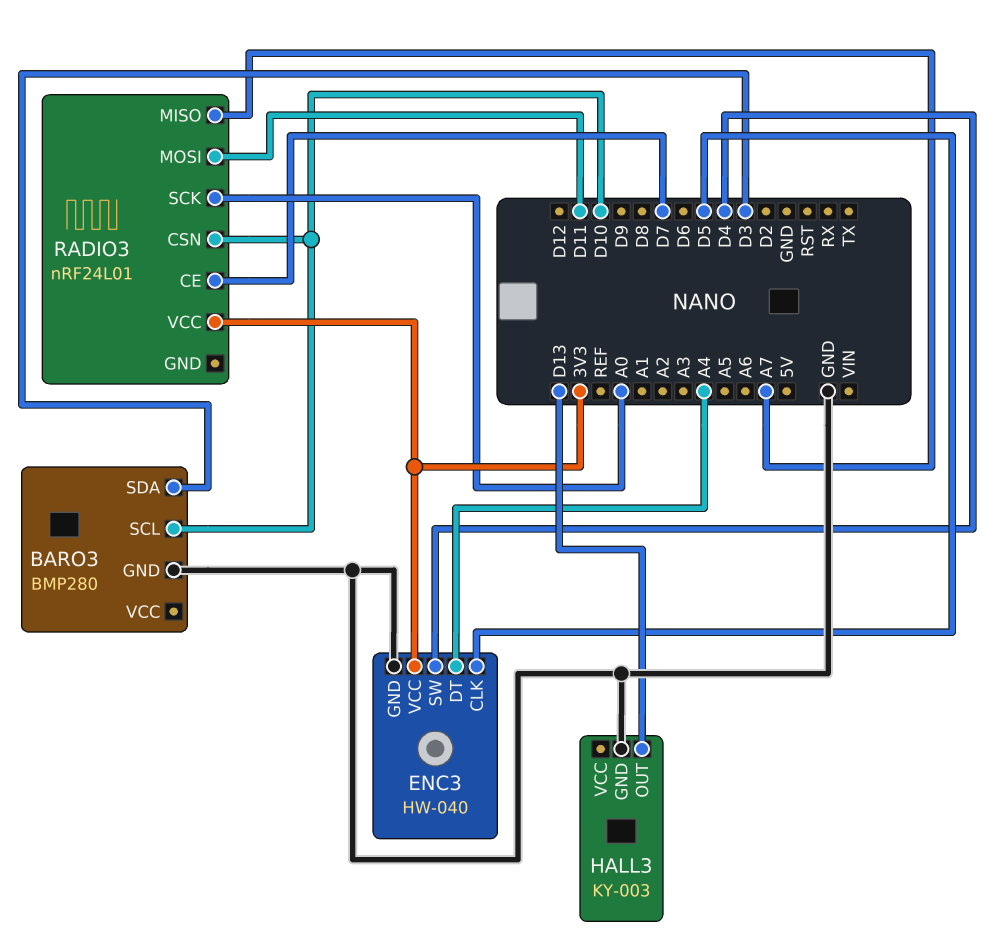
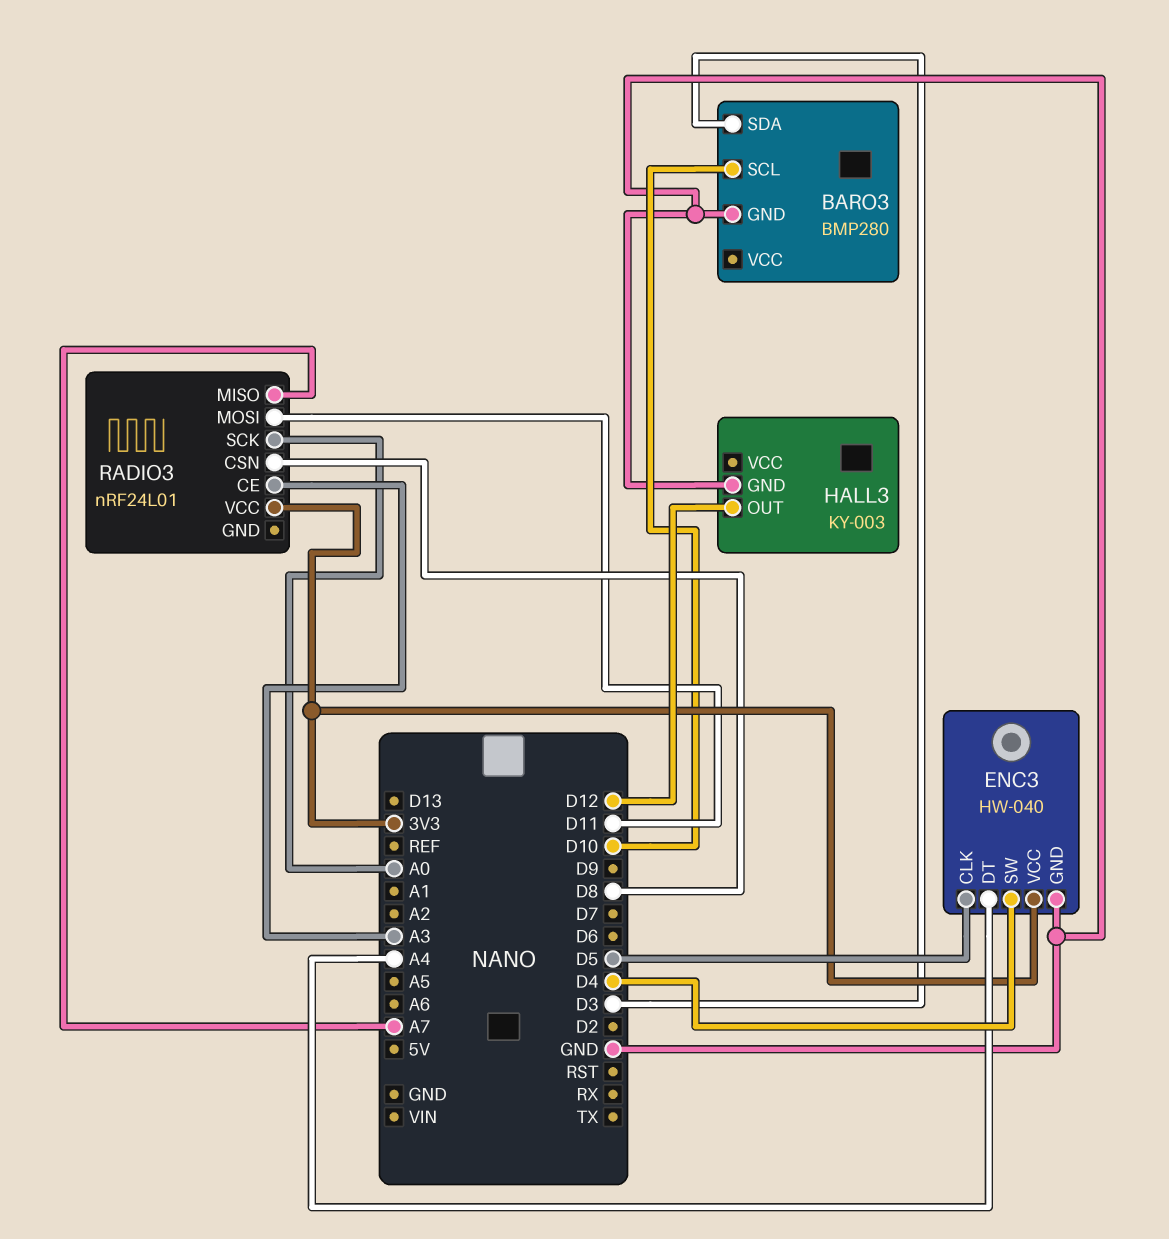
HALL3 pin OUT: D13 -> D12
RADIO3 pin CE: D7 -> A3
RADIO3 pin CSN: D10 -> D8

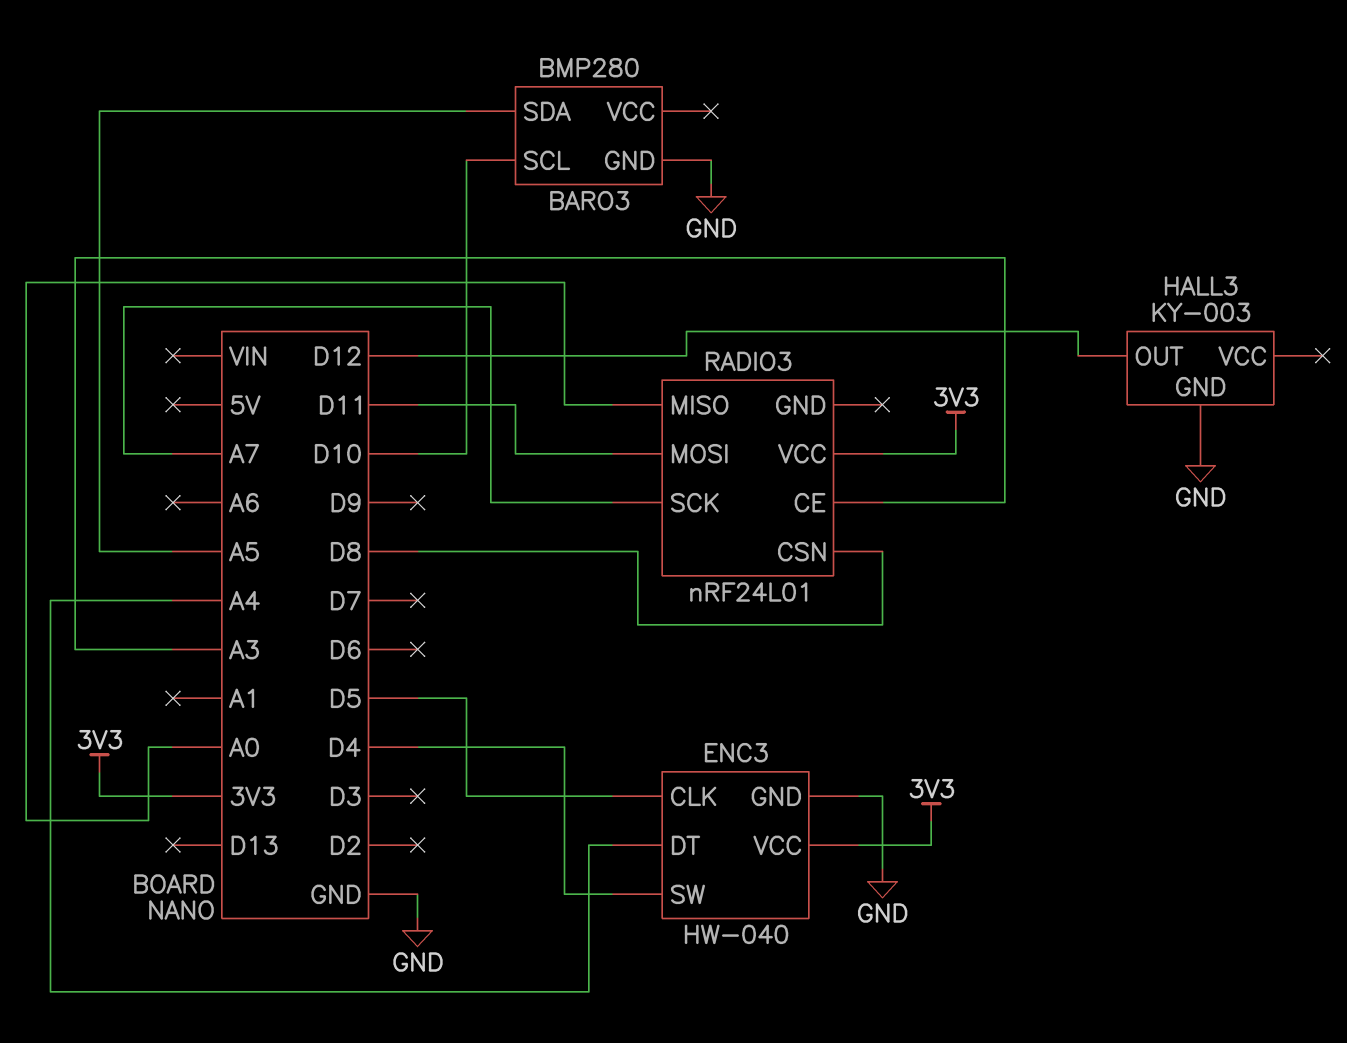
BARO3 pin SDA: D3 -> A5
RADIO3 pin MISO: A7 -> A0
RADIO3 pin SCK: A0 -> A7

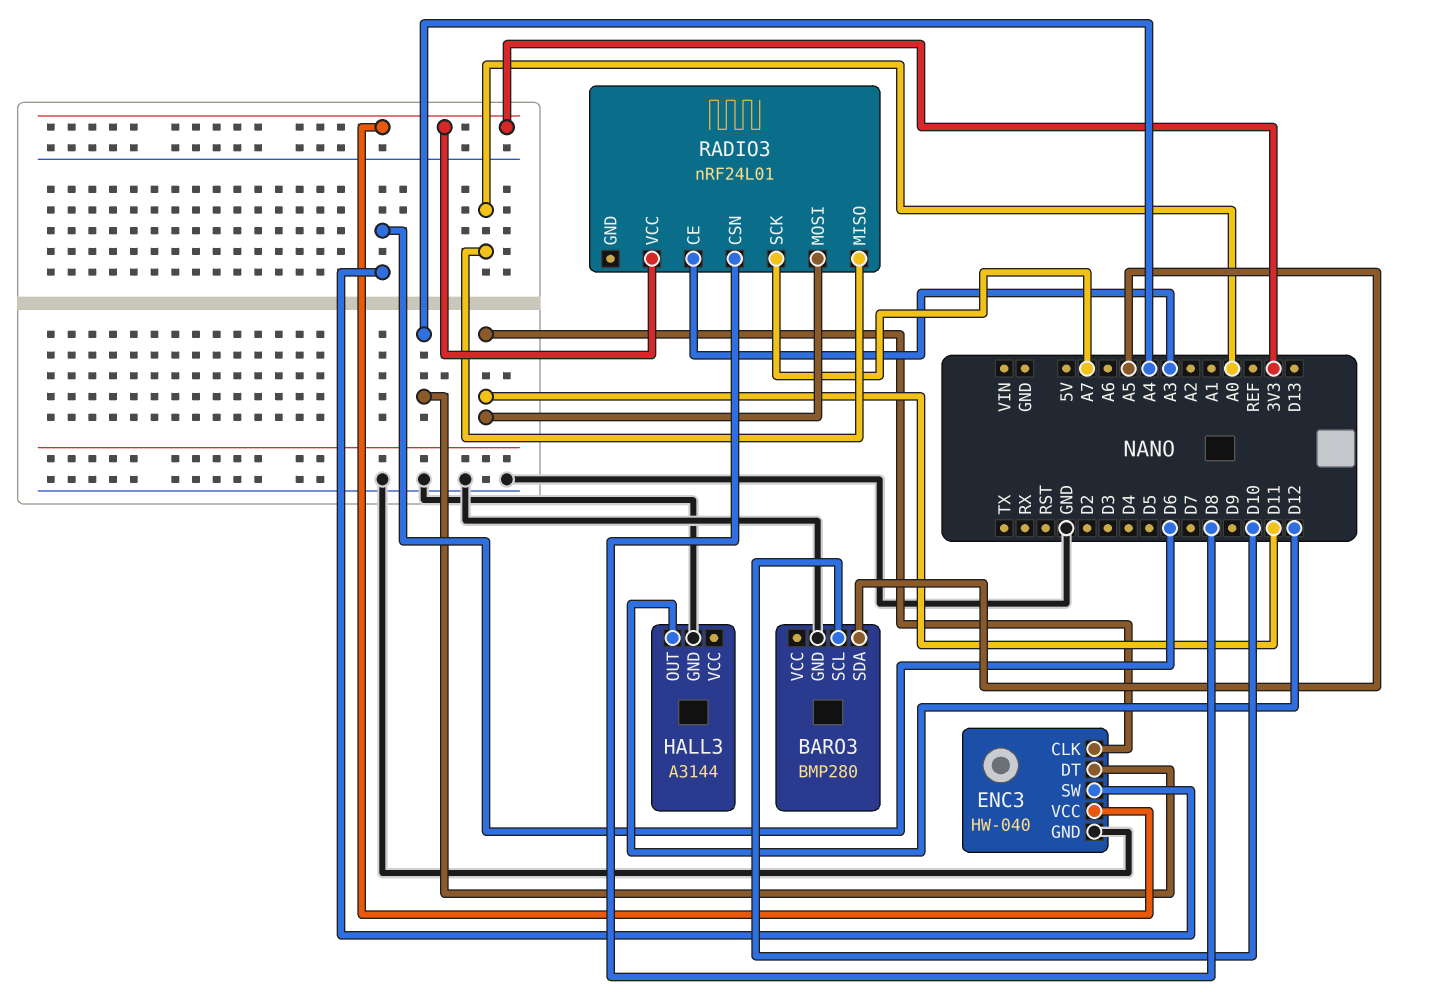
ENC3 pin CLK: D5 -> D11
ENC3 pin SW: D4 -> D6
HALL3: KY-003 -> A3144

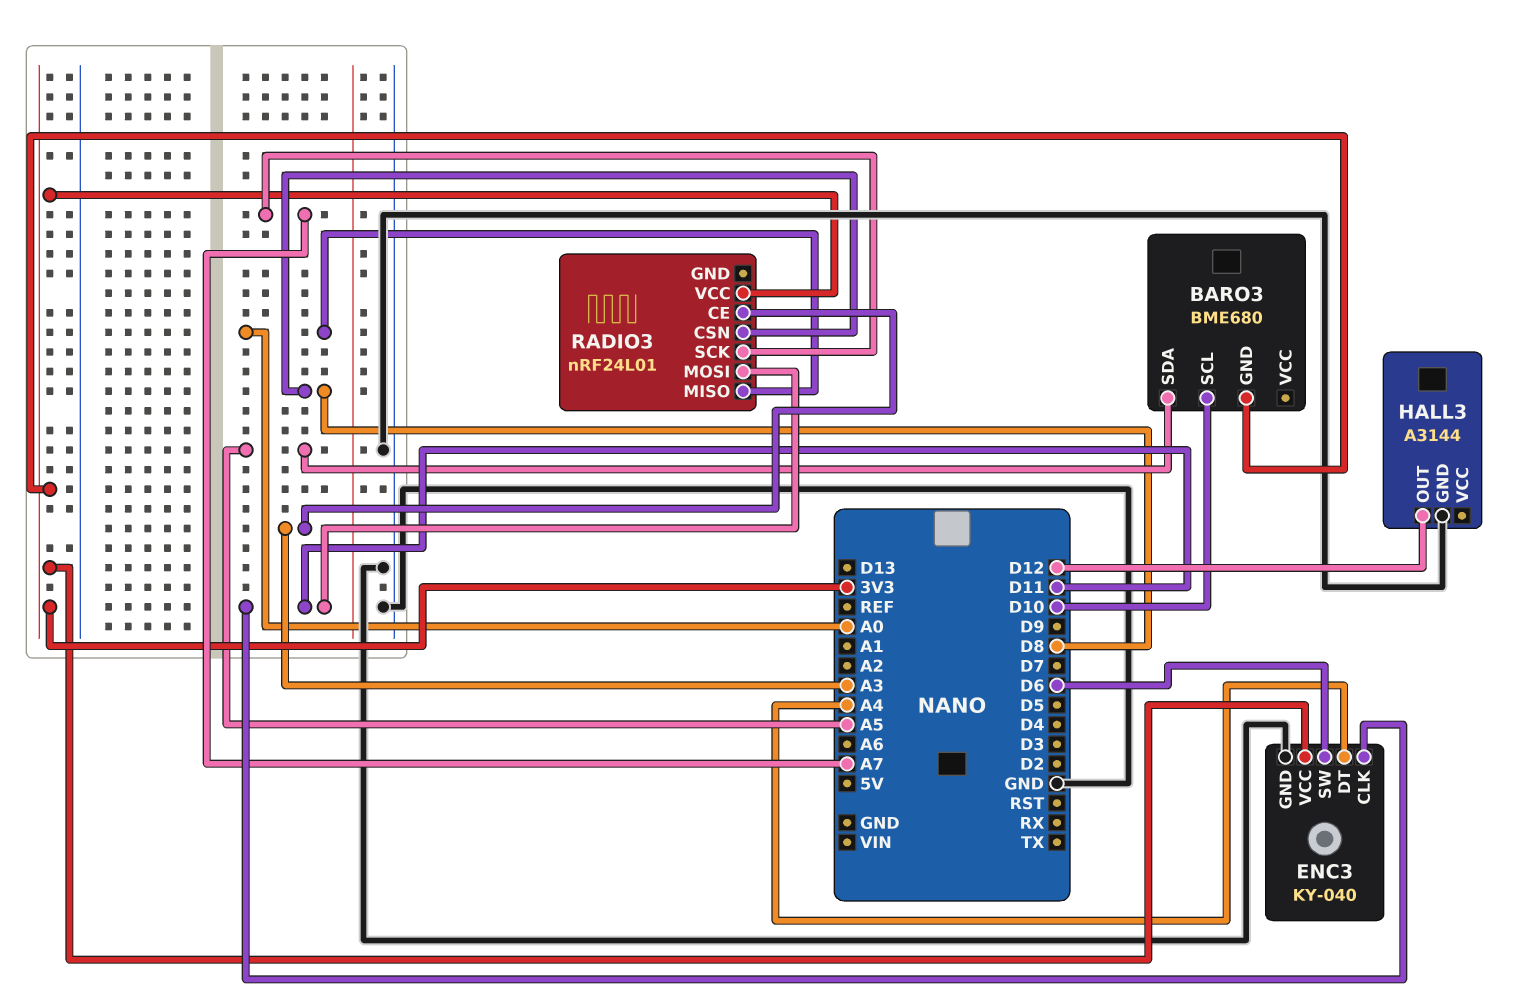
BARO3: BMP280 -> BME680
BARO3 pin GND: GND -> 3V3
ENC3: HW-040 -> KY-040

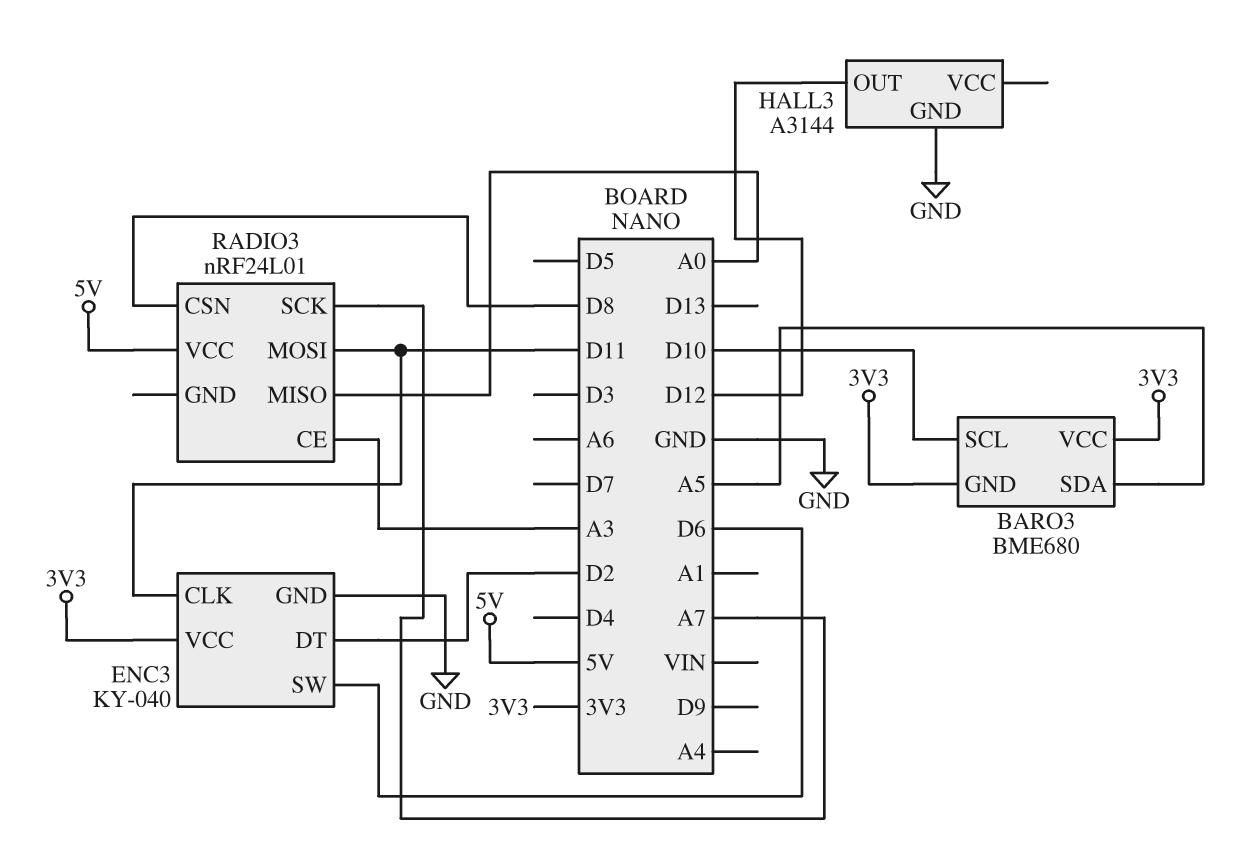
BARO3 pin VCC: none -> 3V3
ENC3 pin DT: A4 -> D2
RADIO3 pin VCC: 3V3 -> 5V

